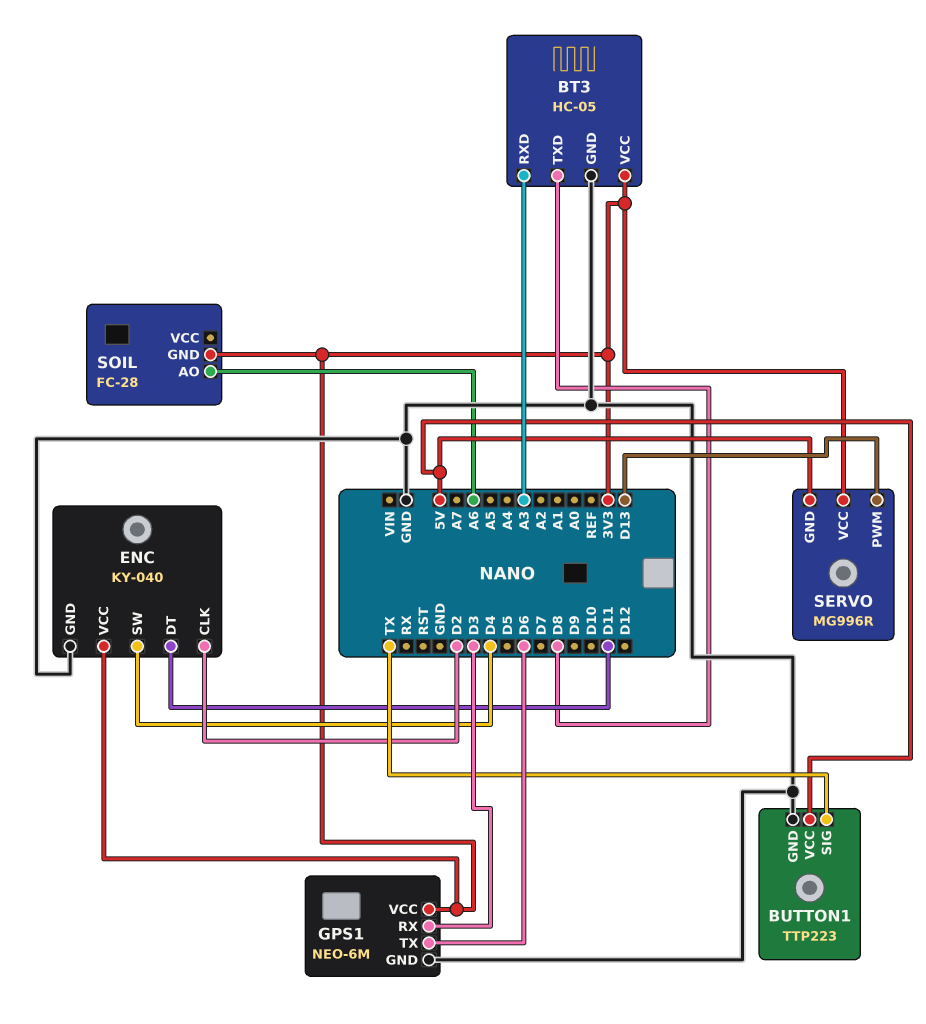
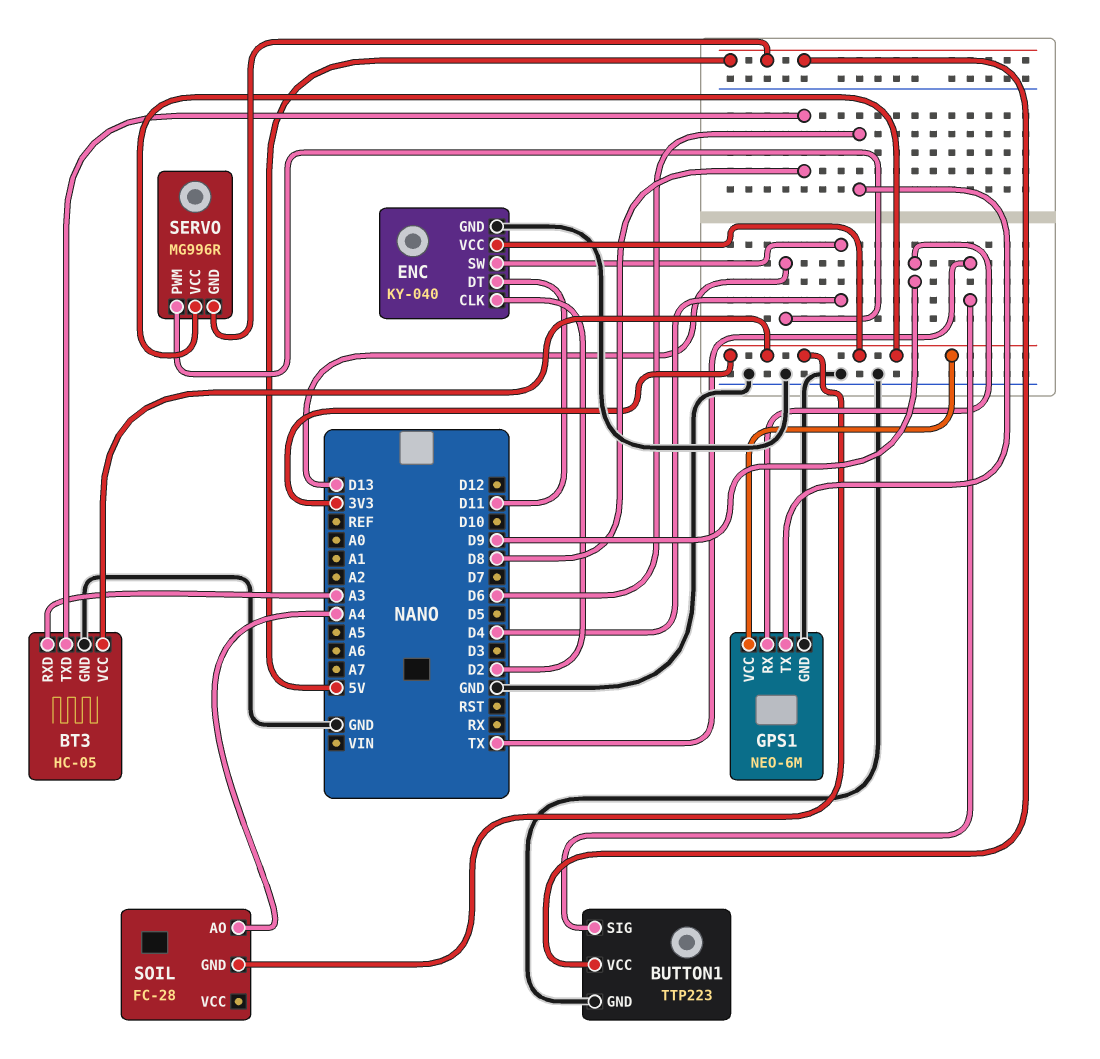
GPS1 pin RX: D3 -> D9
SOIL pin AO: A6 -> A4

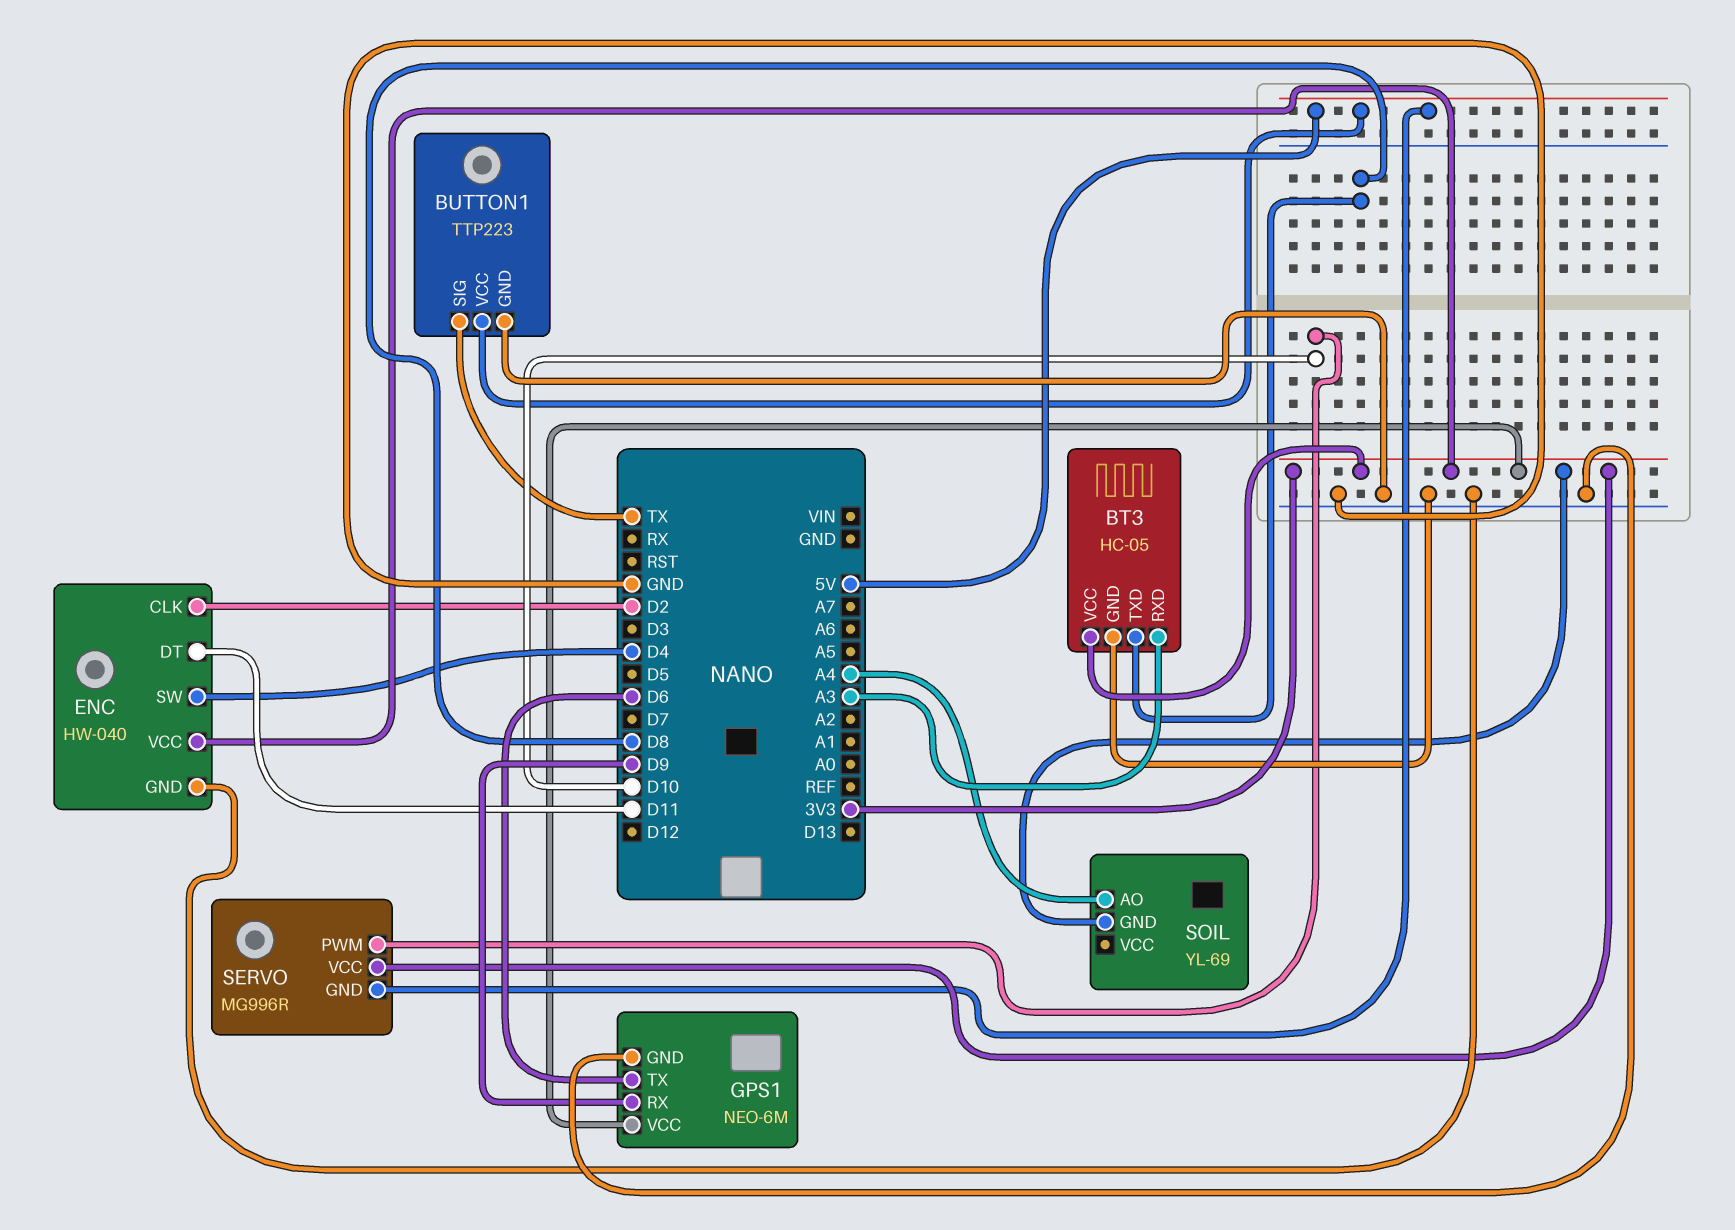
ENC: KY-040 -> HW-040
SERVO pin PWM: D13 -> D10
SOIL: FC-28 -> YL-69

